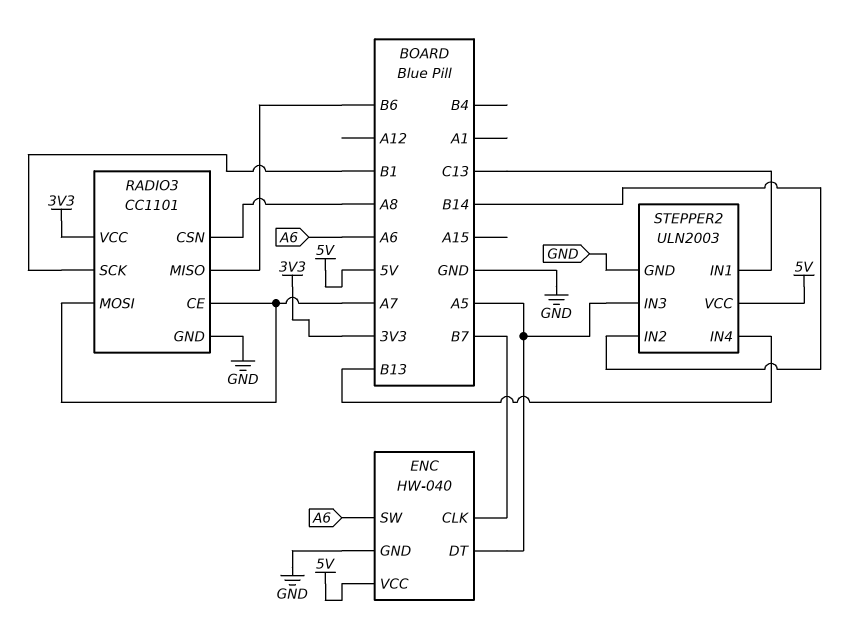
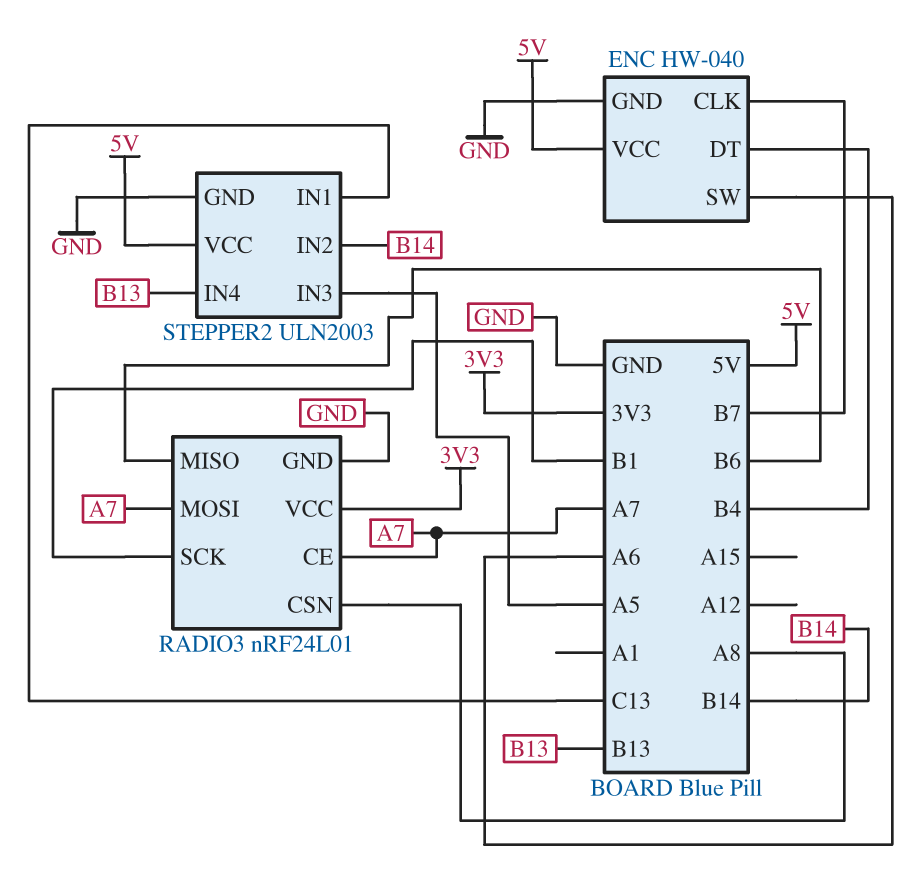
ENC pin DT: A5 -> B4
RADIO3: CC1101 -> nRF24L01

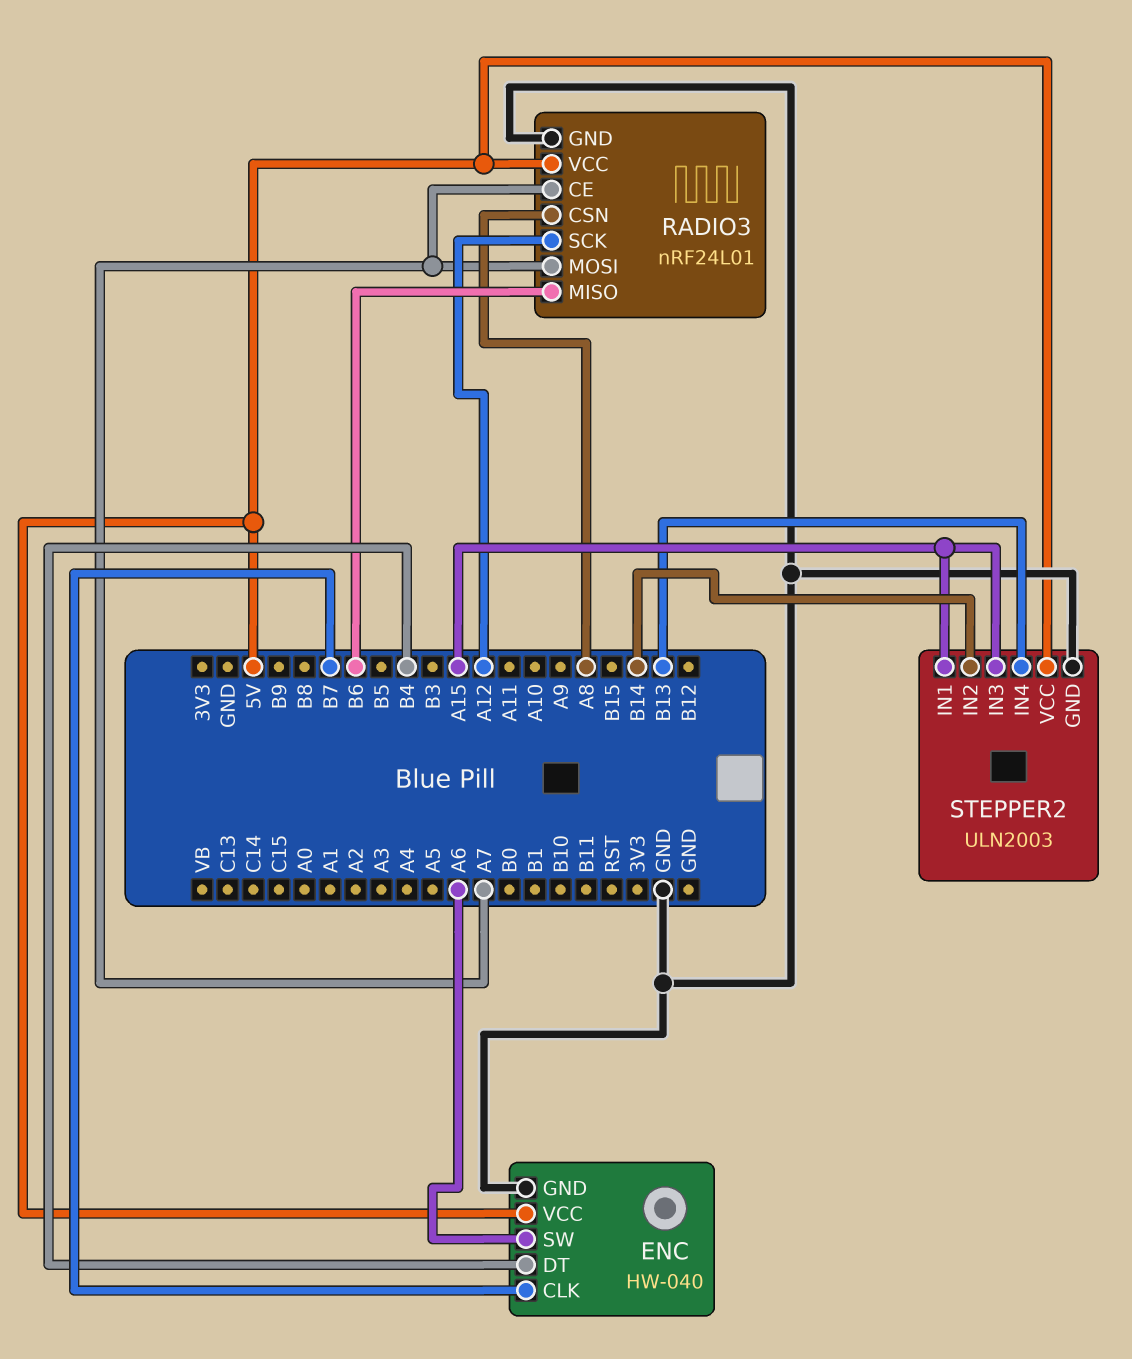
RADIO3 pin SCK: B1 -> A12
RADIO3 pin VCC: 3V3 -> 5V
STEPPER2 pin IN1: C13 -> A15
STEPPER2 pin IN3: A5 -> A15

